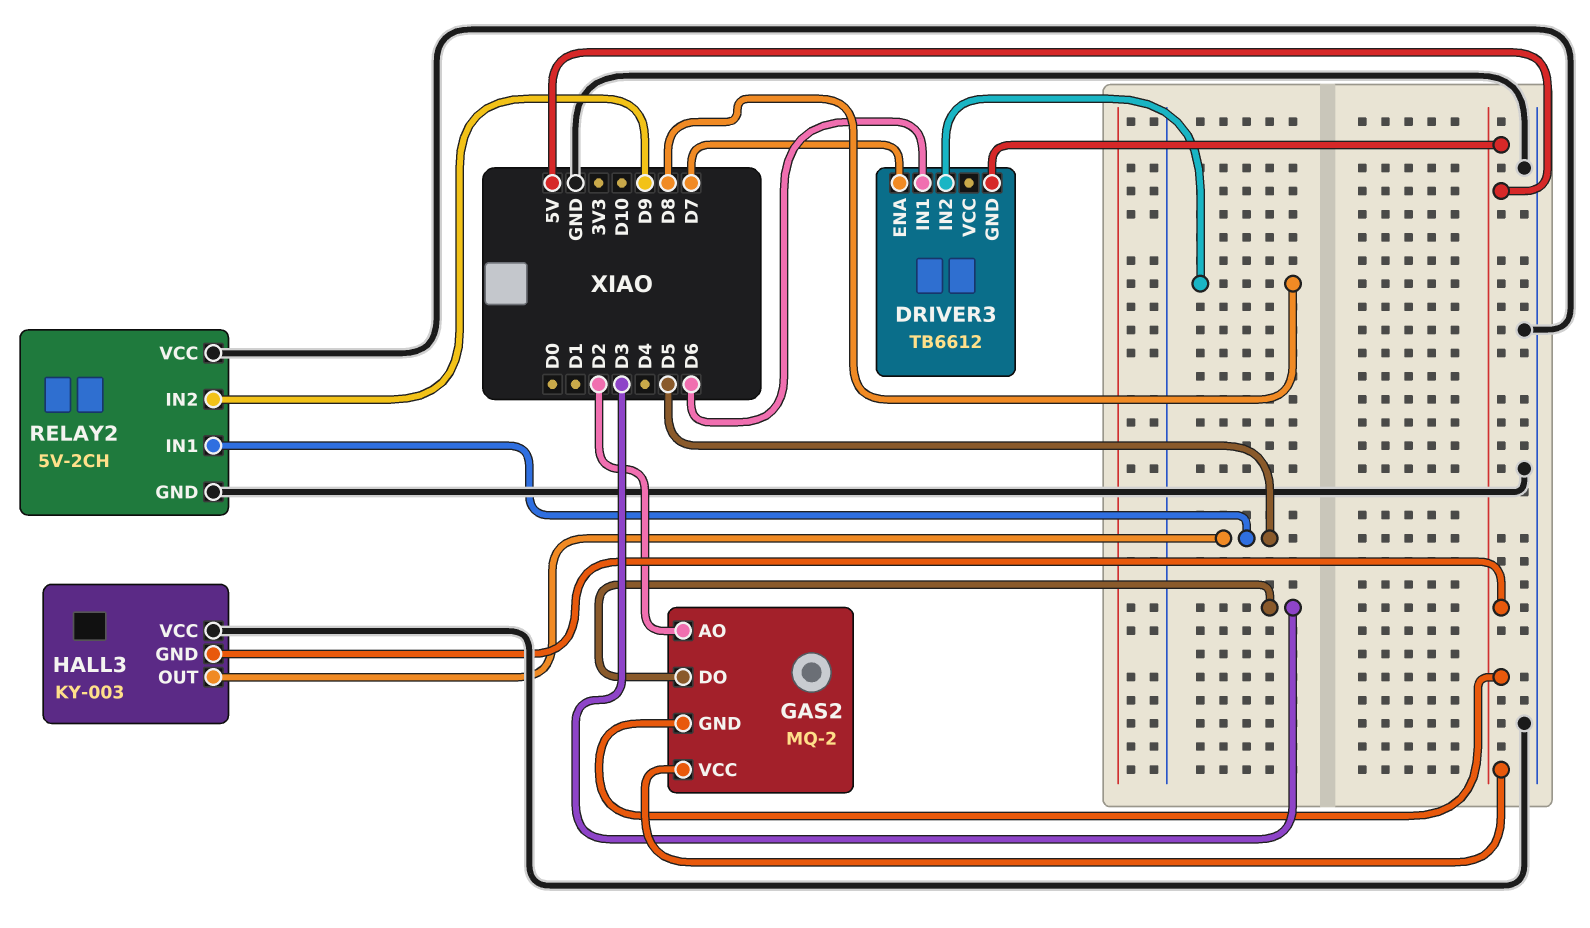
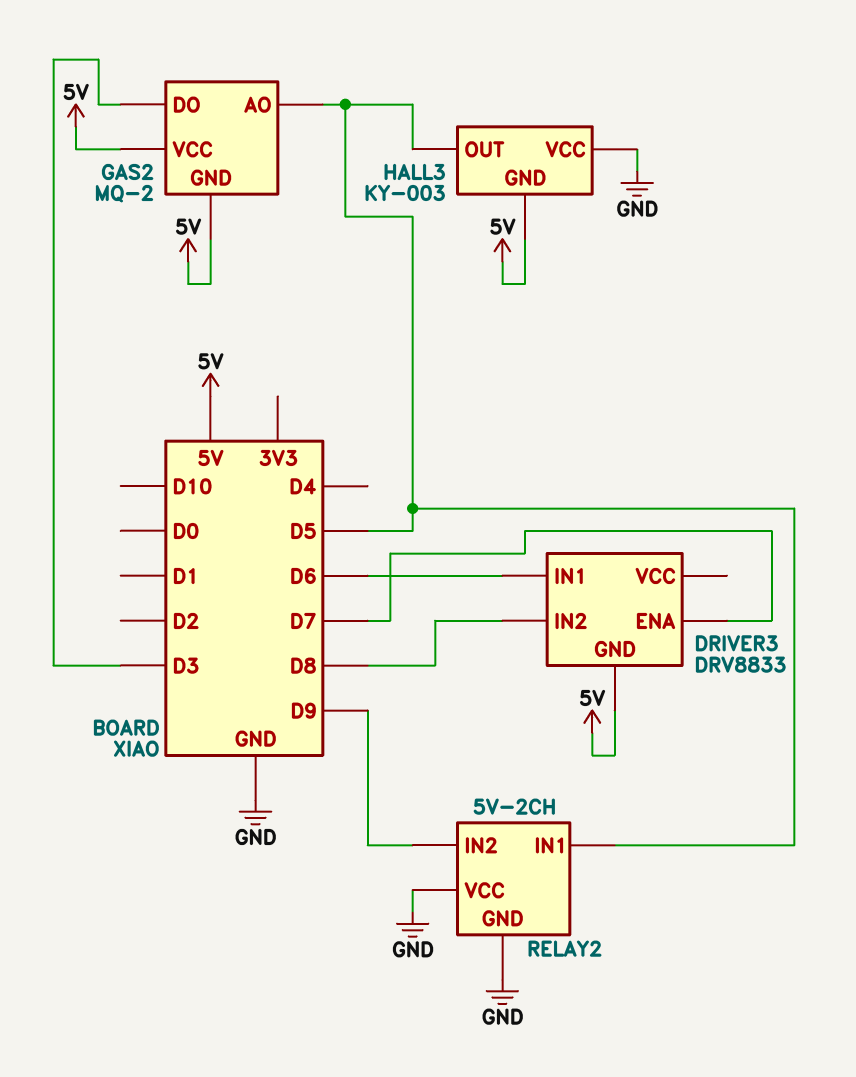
DRIVER3: TB6612 -> DRV8833
GAS2 pin AO: D2 -> D5

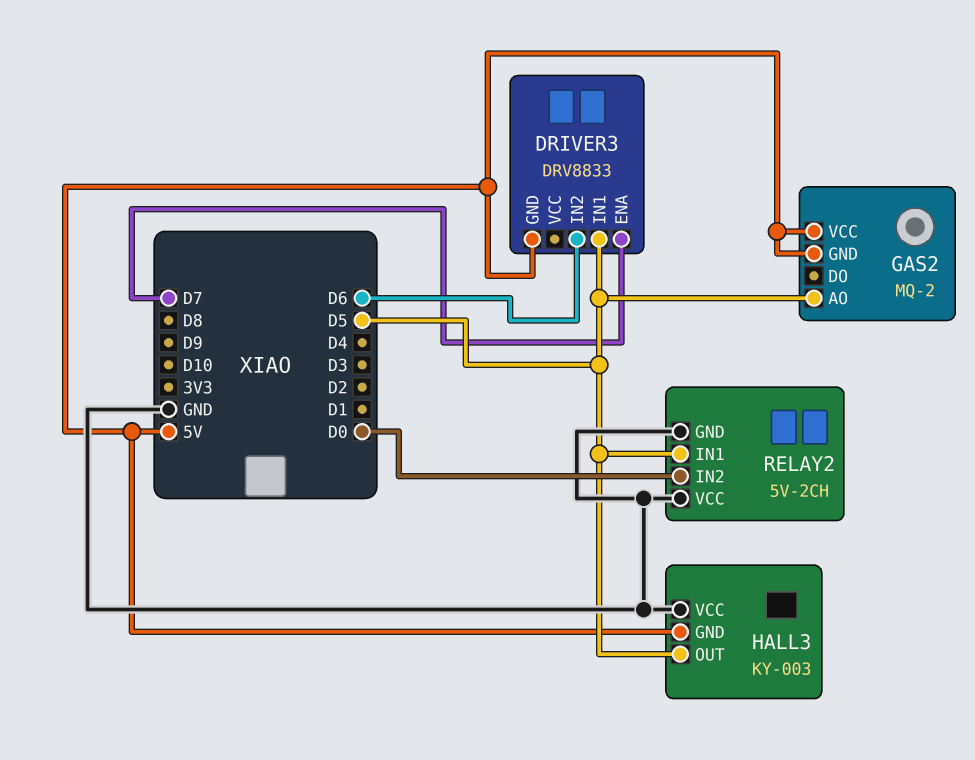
DRIVER3 pin IN1: D6 -> D5
DRIVER3 pin IN2: D8 -> D6
GAS2 pin DO: D3 -> none
RELAY2 pin IN2: D9 -> D0

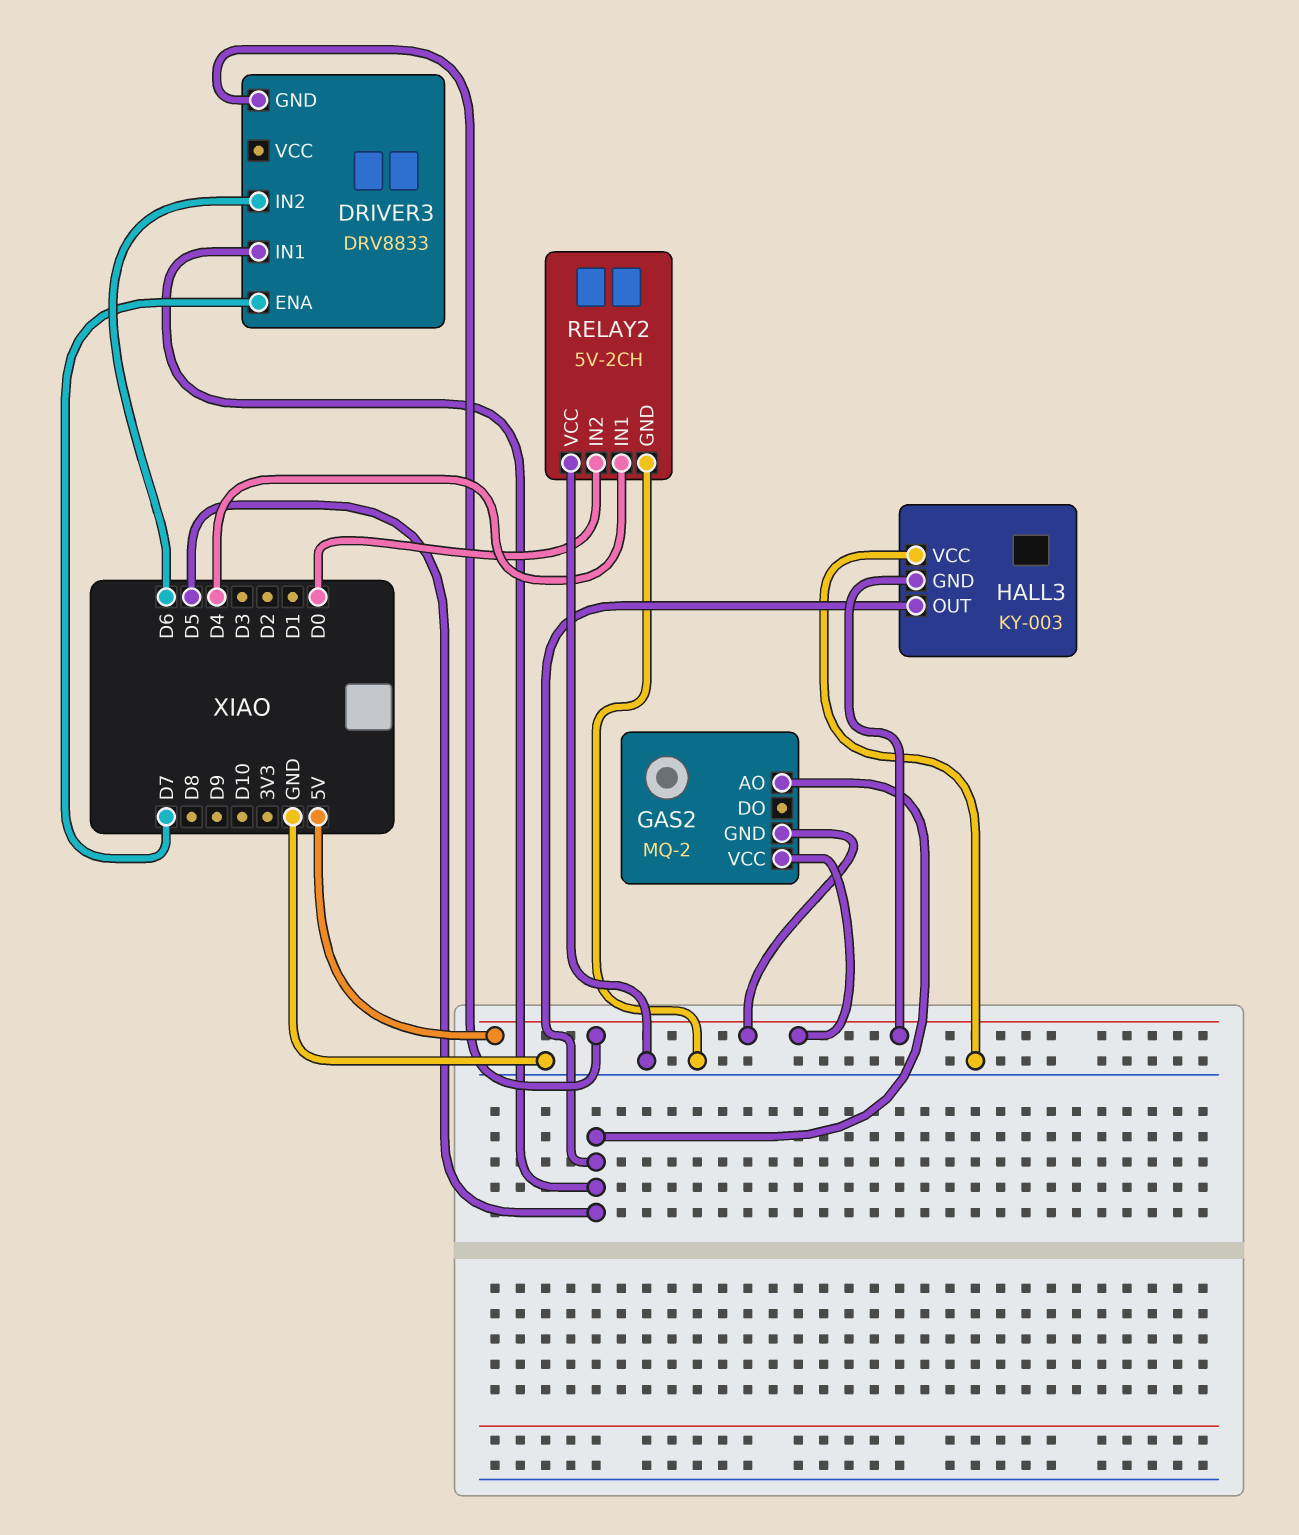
RELAY2 pin IN1: D5 -> D4

